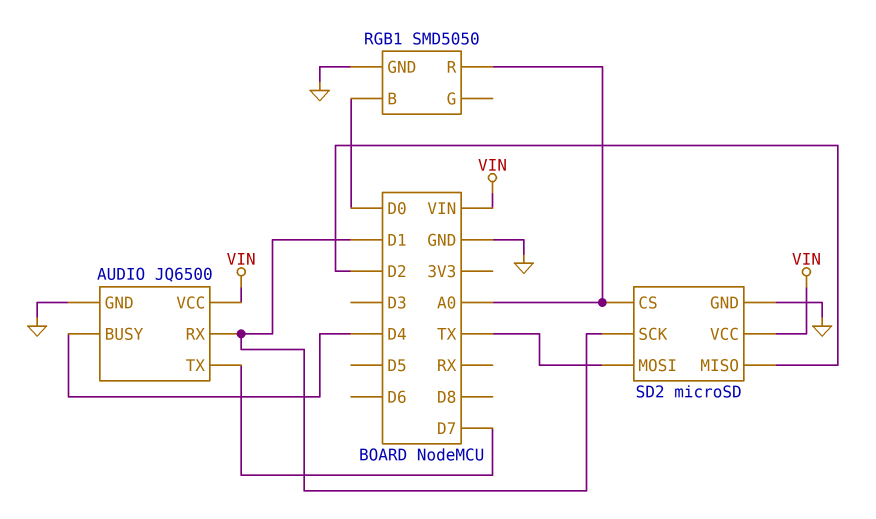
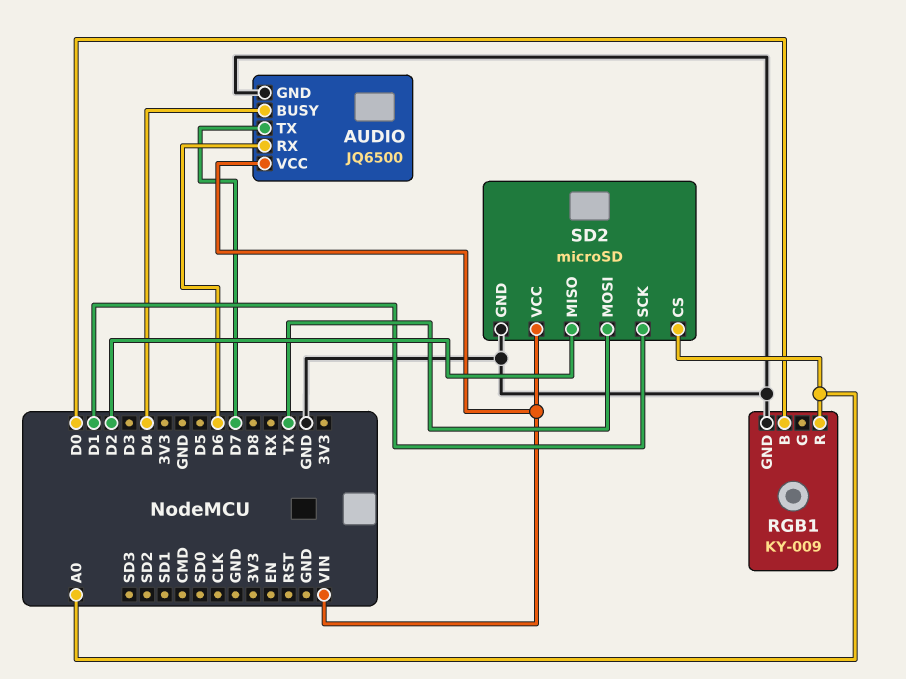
AUDIO pin RX: D1 -> D6
RGB1: SMD5050 -> KY-009

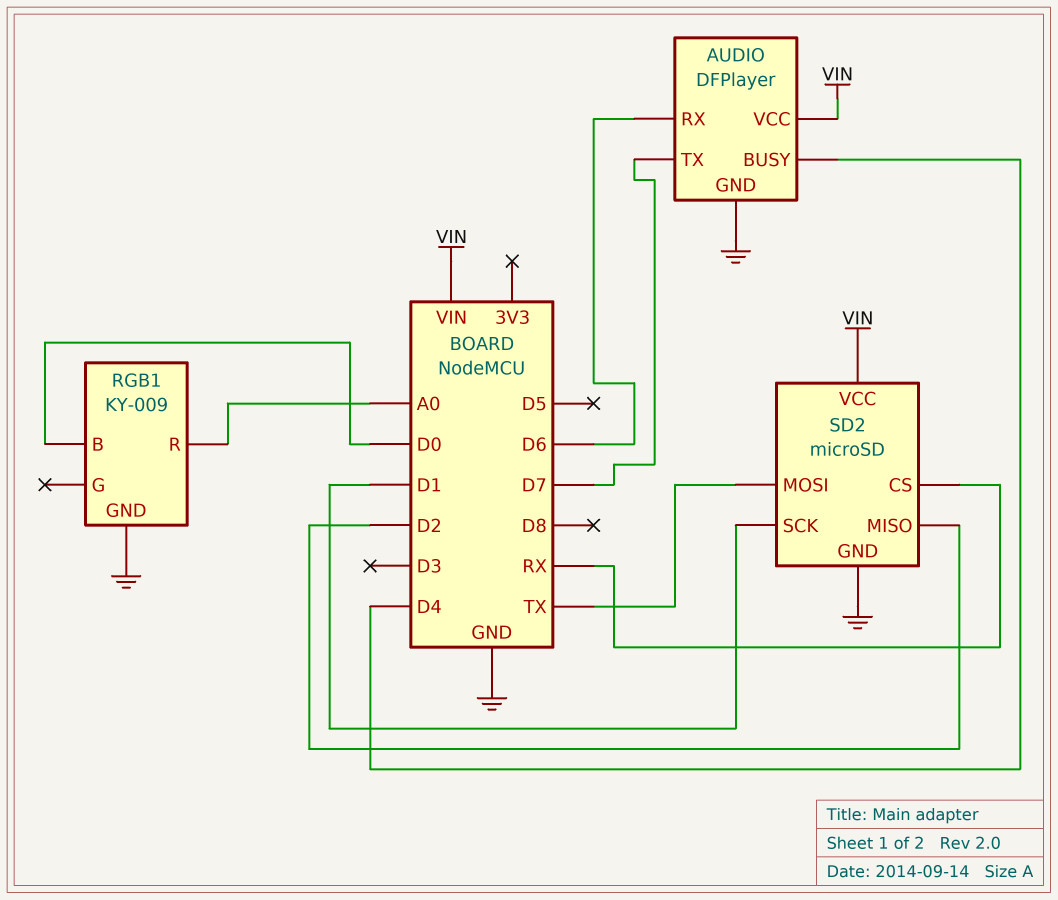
AUDIO: JQ6500 -> DFPlayer
SD2 pin CS: A0 -> RX

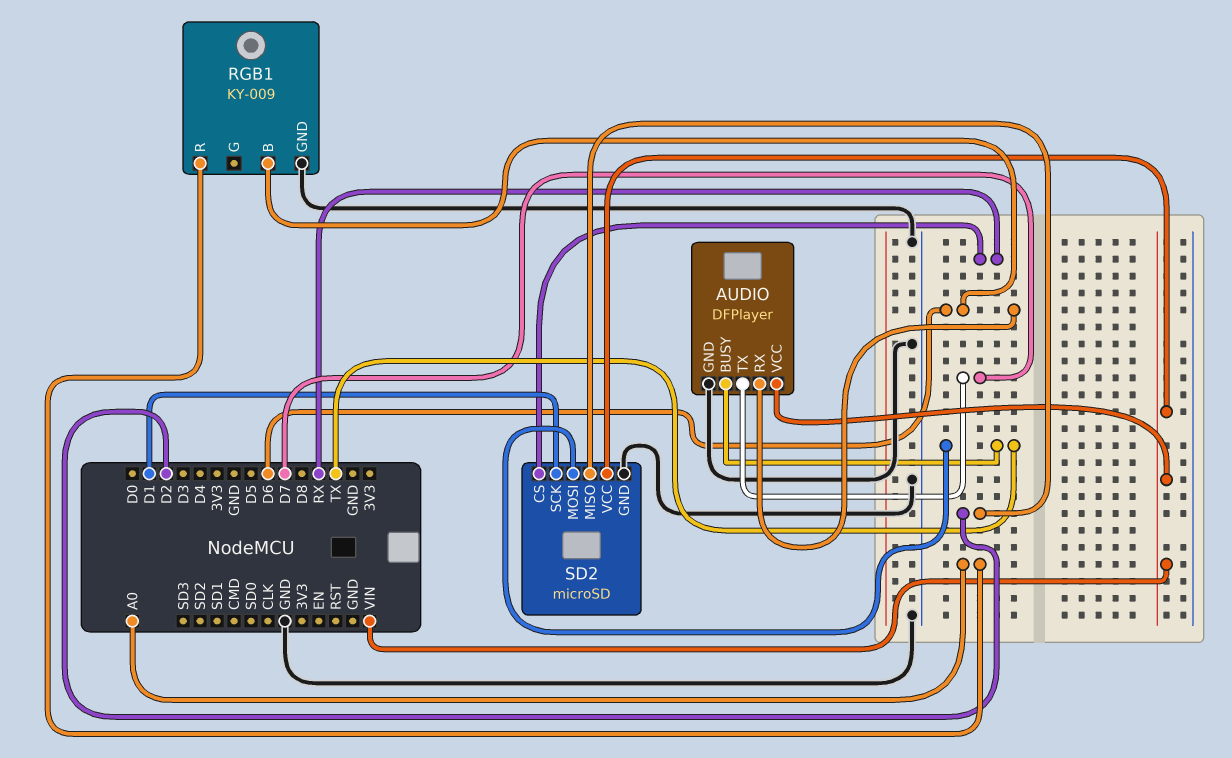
AUDIO pin BUSY: D4 -> TX
RGB1 pin B: D0 -> D6

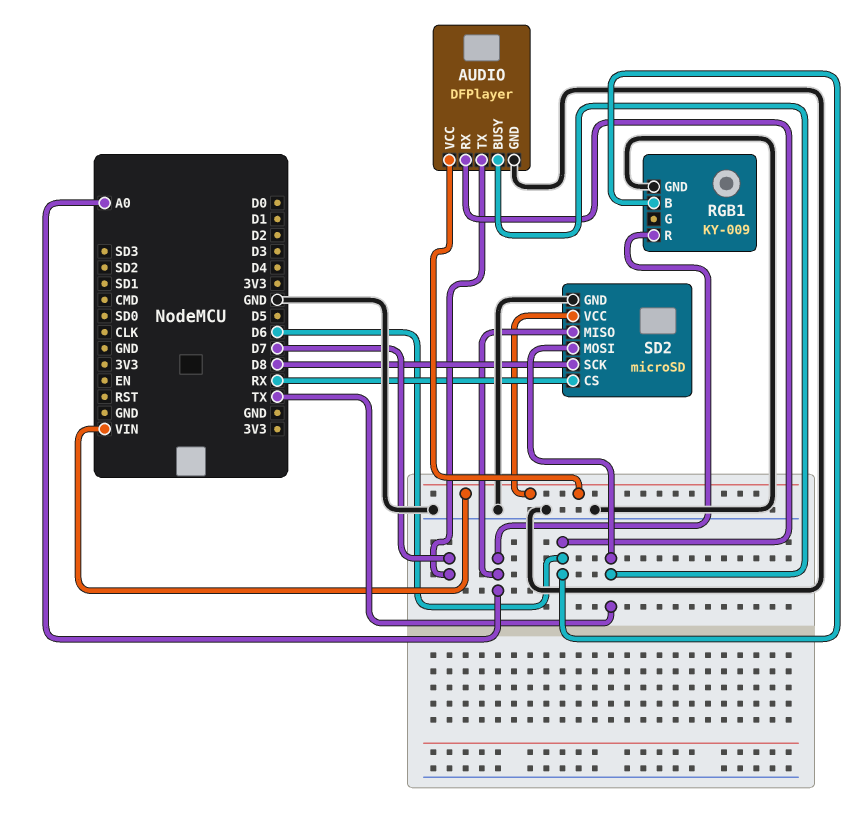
SD2 pin MISO: D2 -> A0
SD2 pin SCK: D1 -> D8

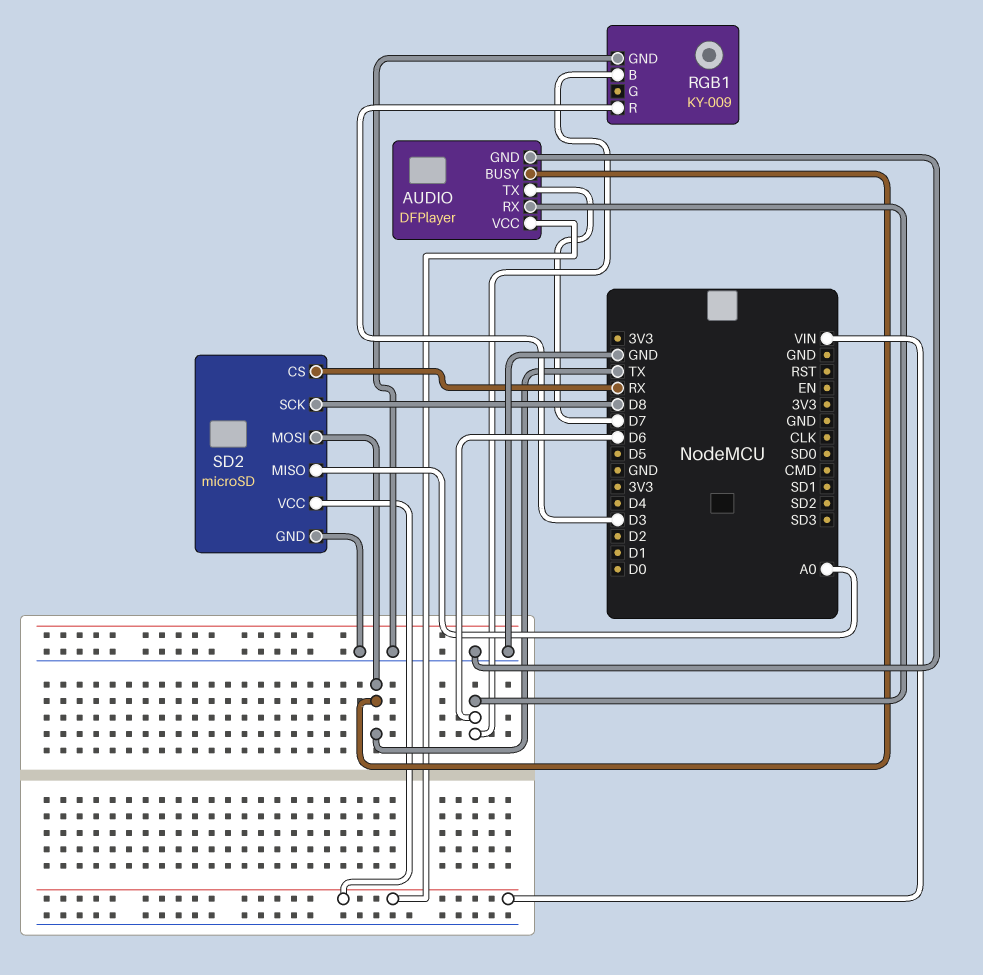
RGB1 pin R: A0 -> D3

